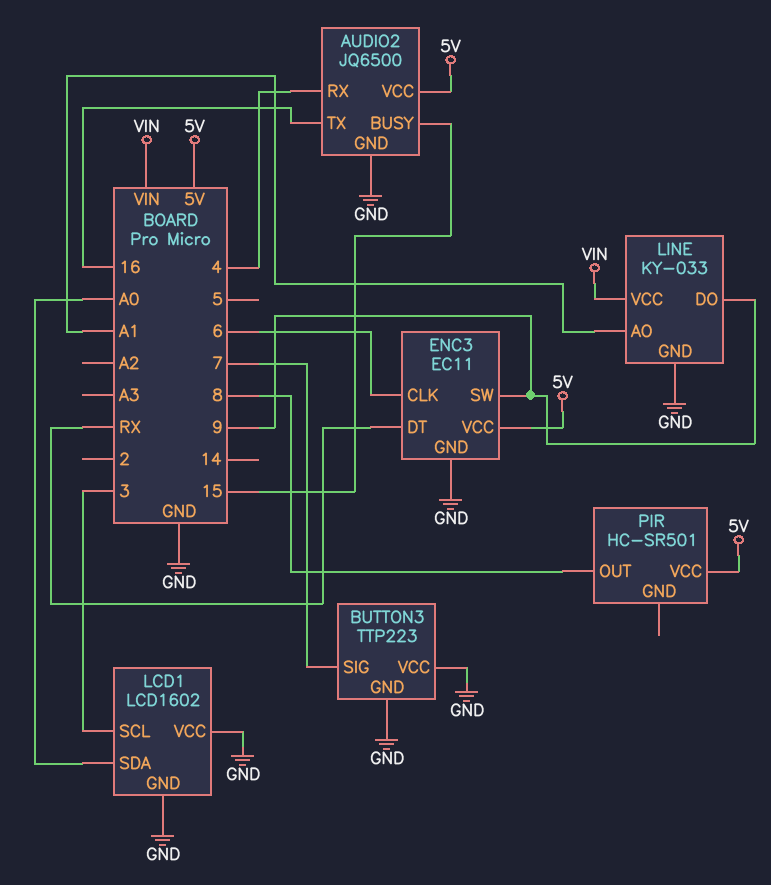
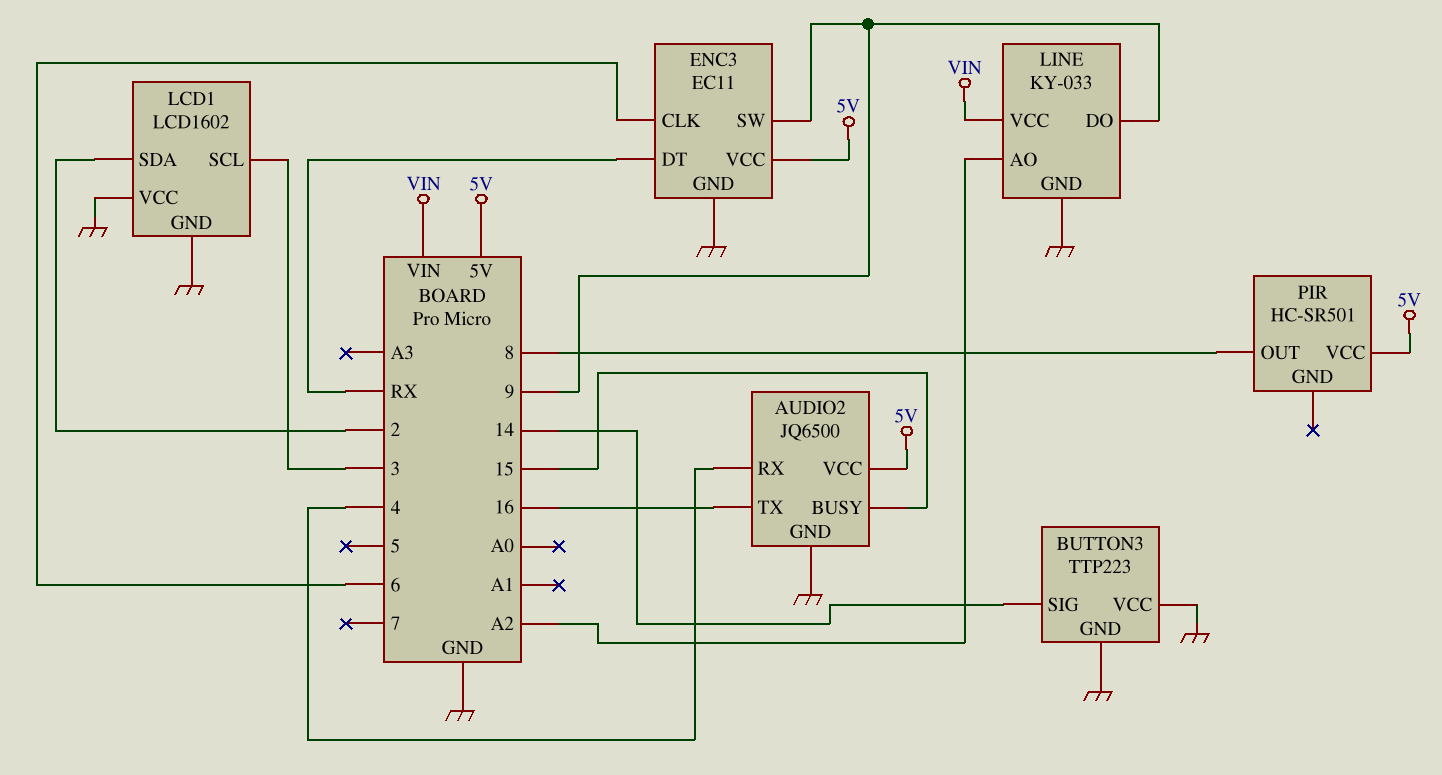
BUTTON3 pin SIG: 7 -> 14
LCD1 pin SDA: A0 -> 2
LINE pin AO: A1 -> A2

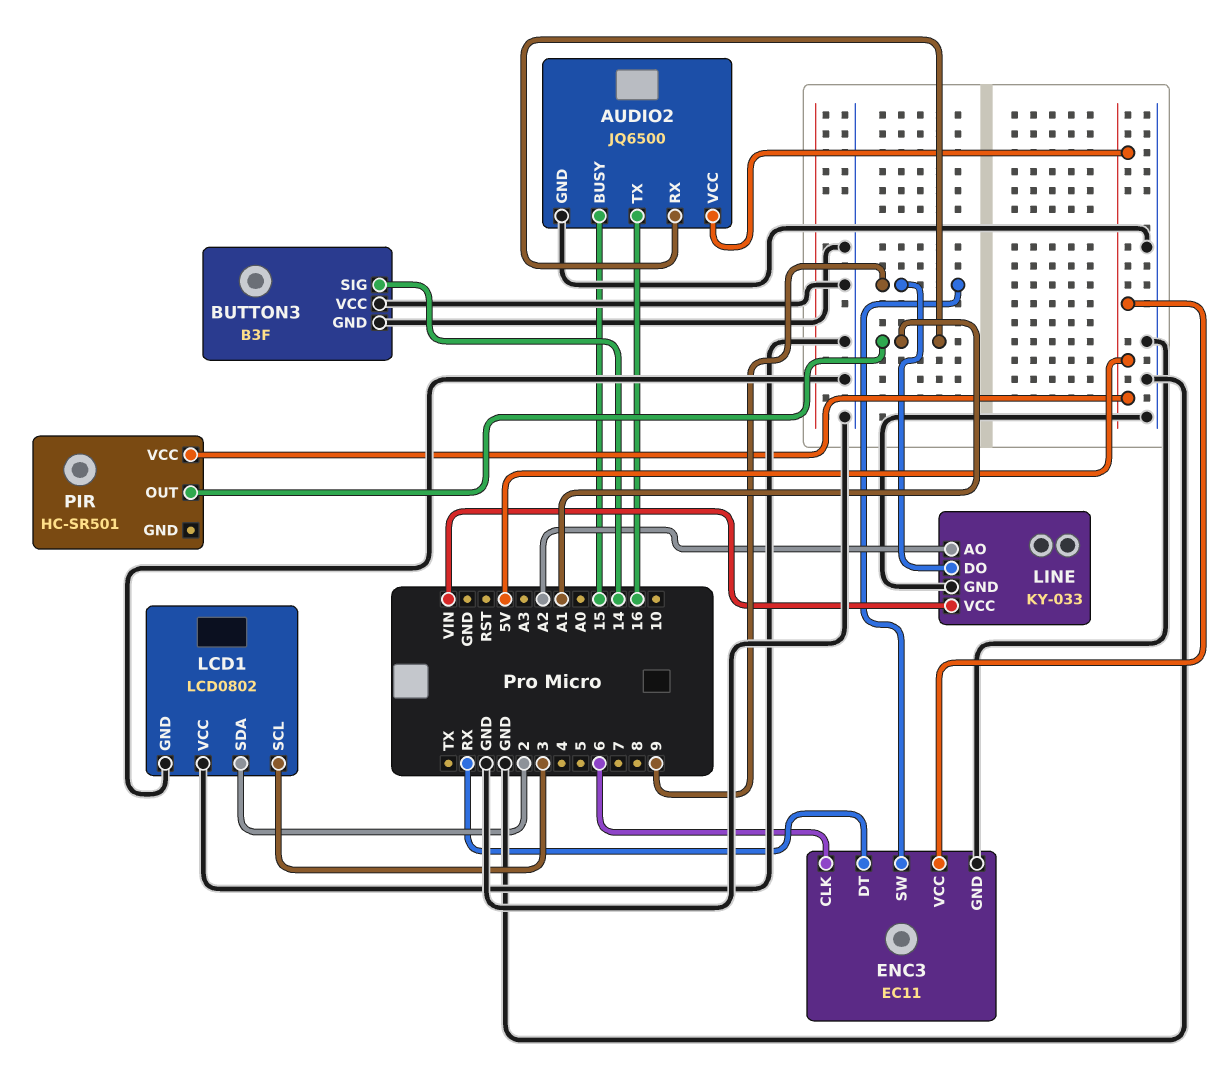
AUDIO2 pin RX: 4 -> A1
BUTTON3: TTP223 -> B3F
LCD1: LCD1602 -> LCD0802
PIR pin OUT: 8 -> A1

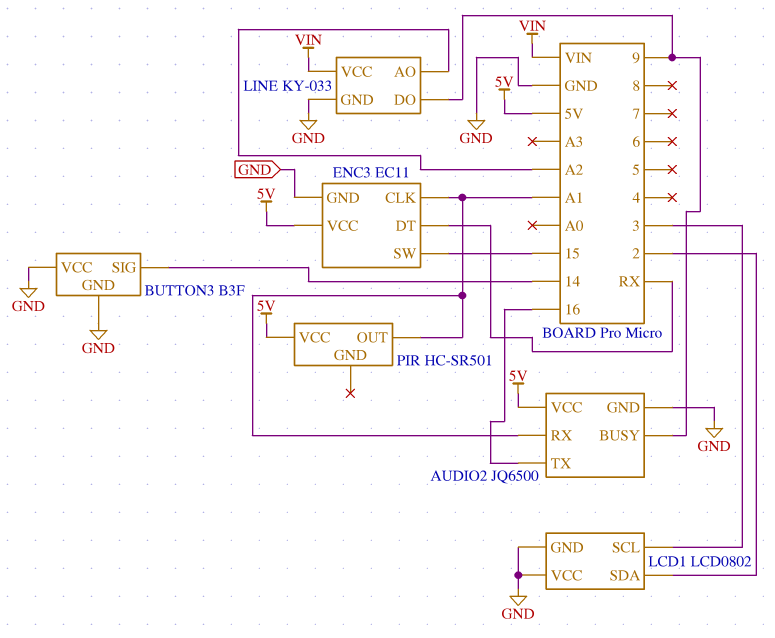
AUDIO2 pin BUSY: 15 -> 9
ENC3 pin CLK: 6 -> A1
ENC3 pin SW: 9 -> 15

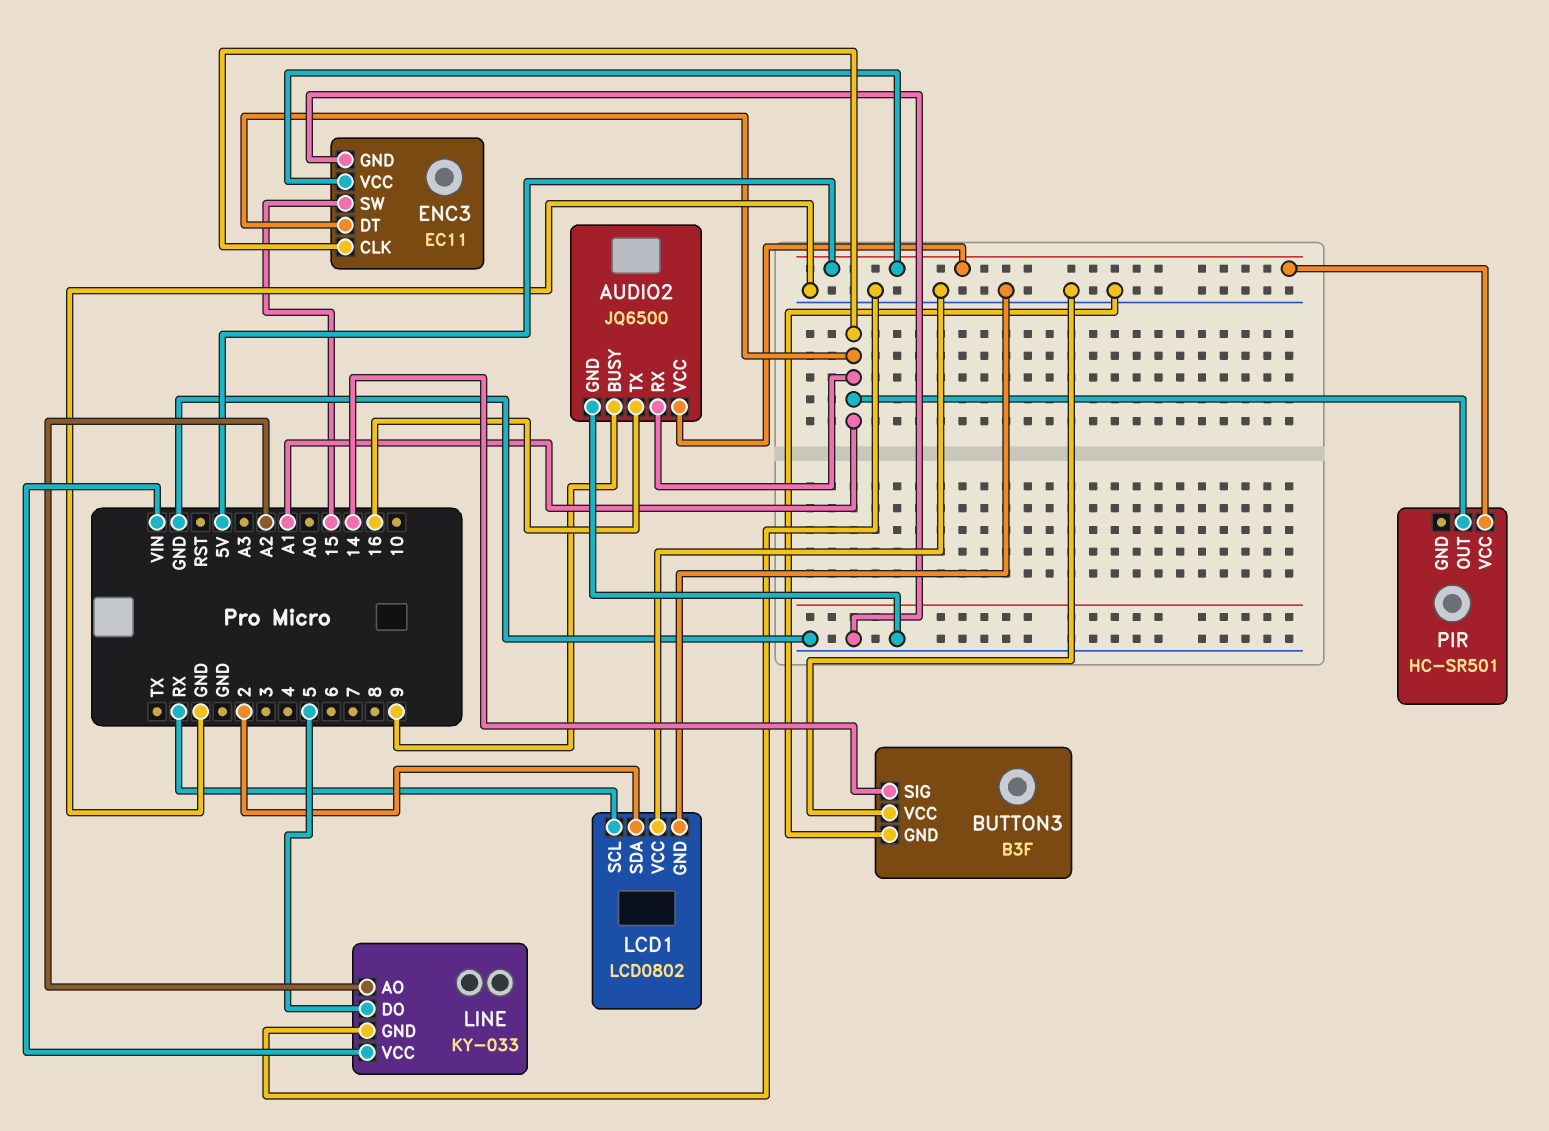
ENC3 pin DT: RX -> A1
LCD1 pin SCL: 3 -> RX
LINE pin DO: 9 -> 5

